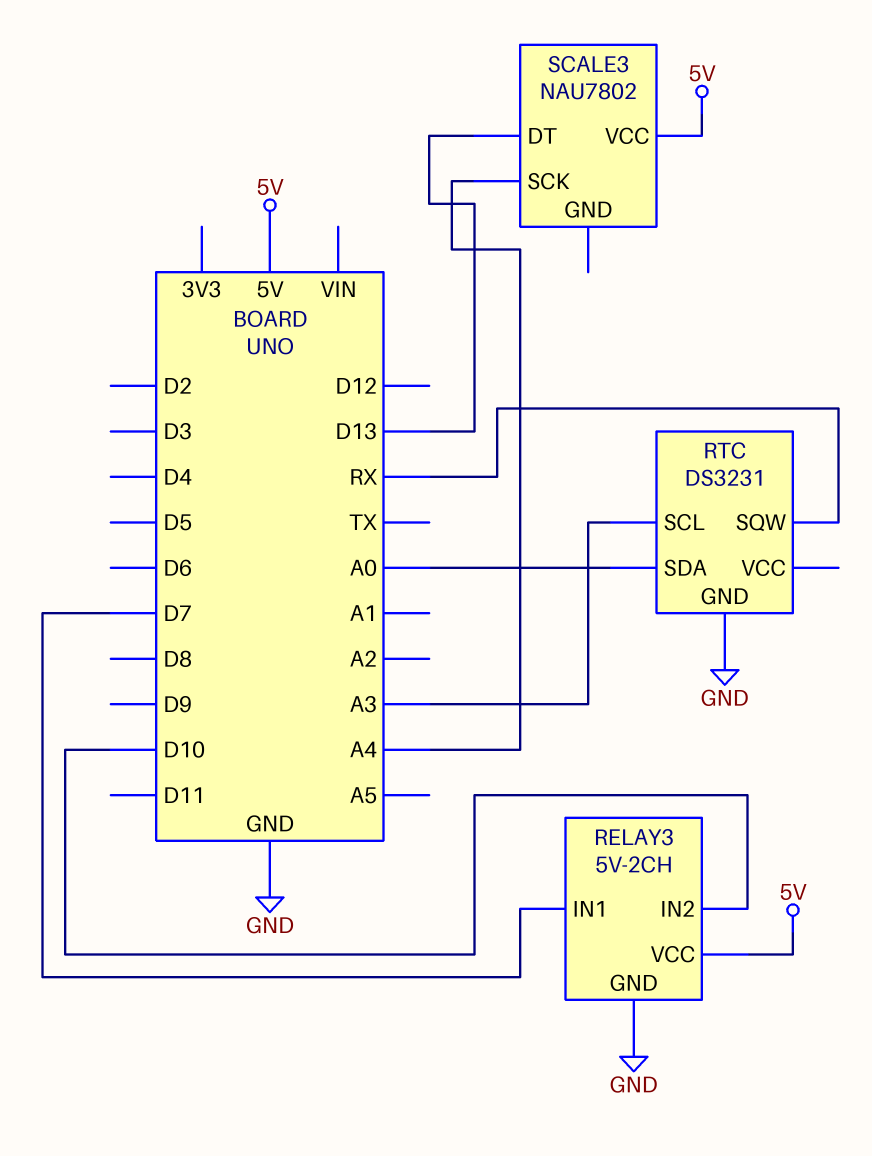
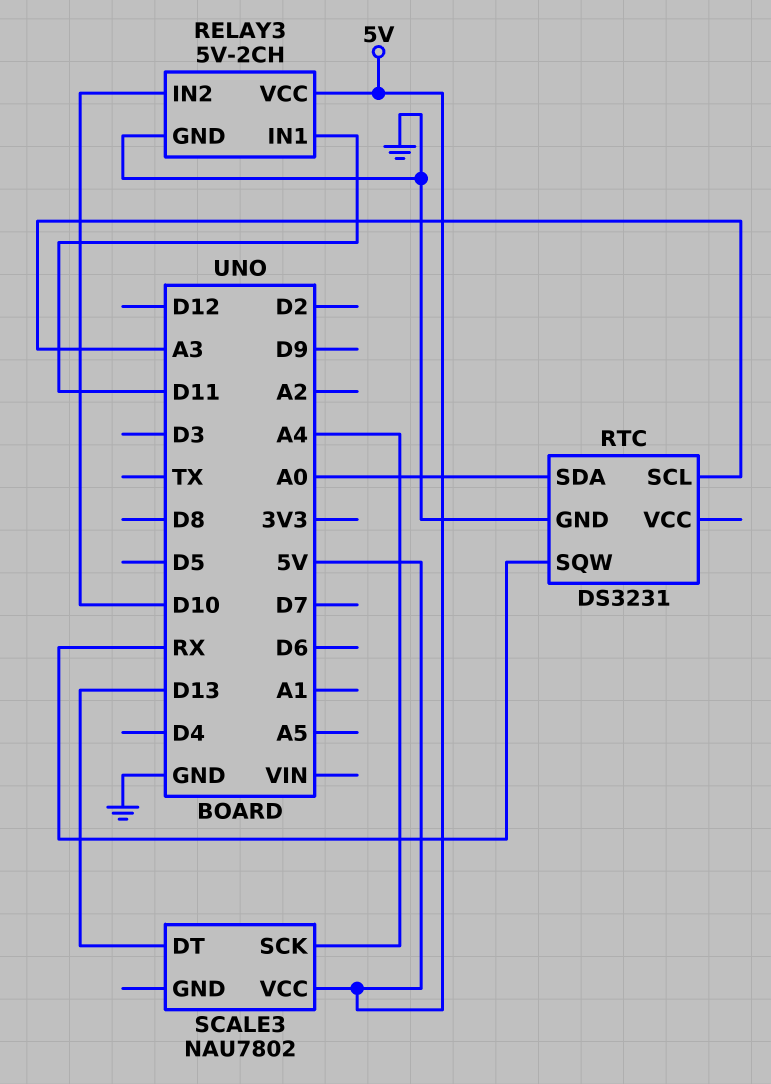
RELAY3 pin IN1: D7 -> D11

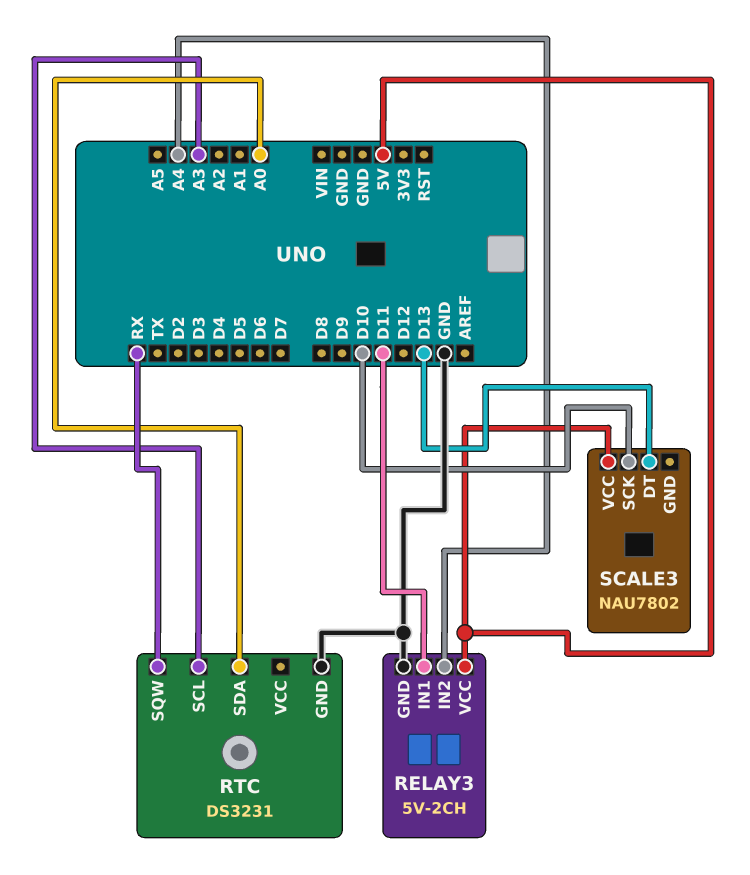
RELAY3 pin IN2: D10 -> A4
SCALE3 pin SCK: A4 -> D10

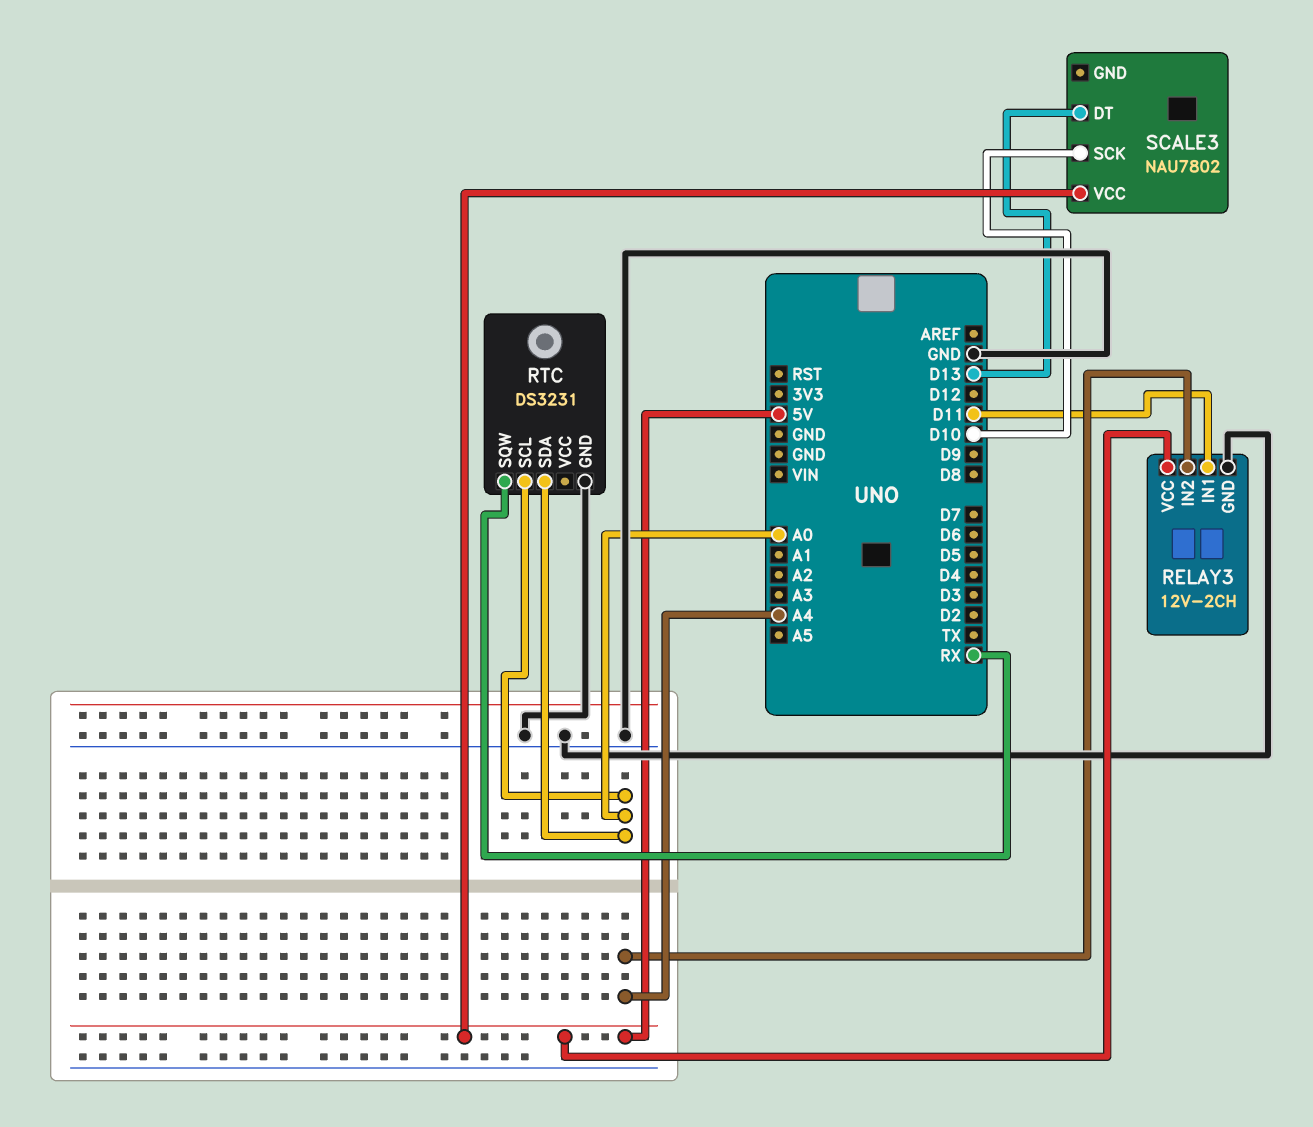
RELAY3: 5V-2CH -> 12V-2CH
RTC pin SCL: A3 -> A0

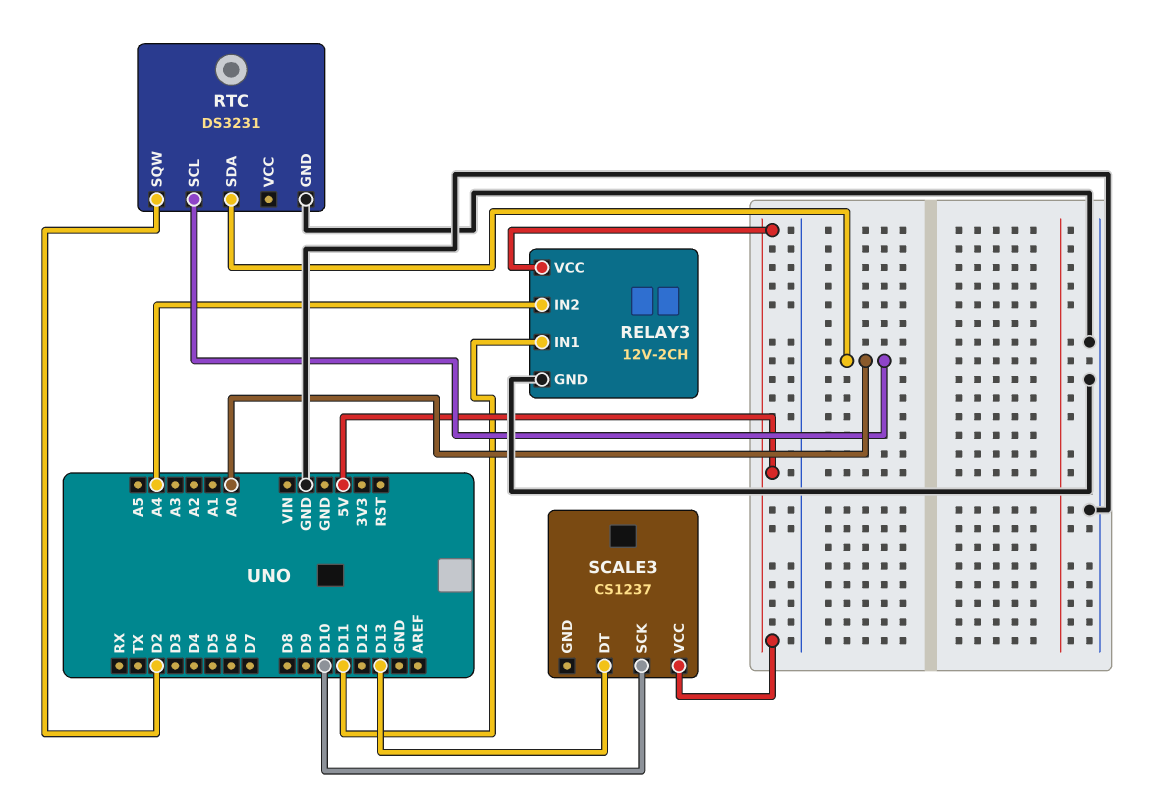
RTC pin SQW: RX -> D2
SCALE3: NAU7802 -> CS1237

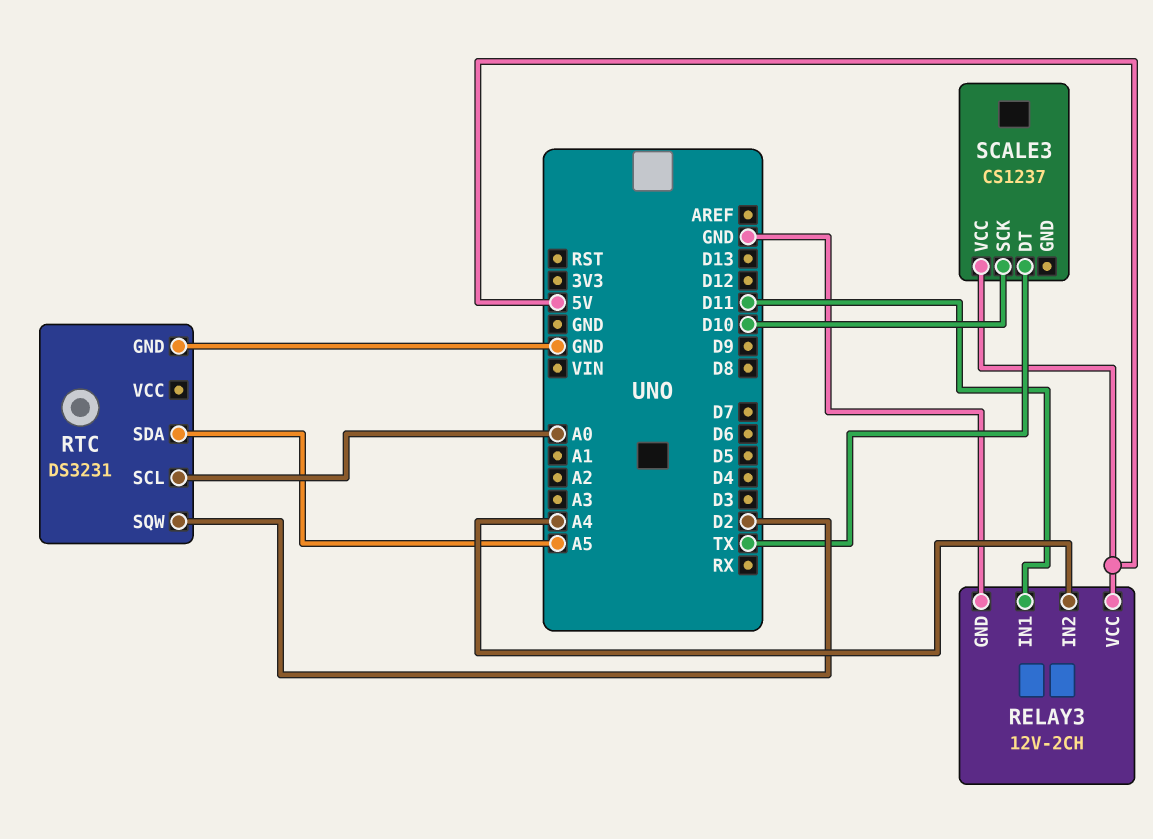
RTC pin SDA: A0 -> A5
SCALE3 pin DT: D13 -> TX

